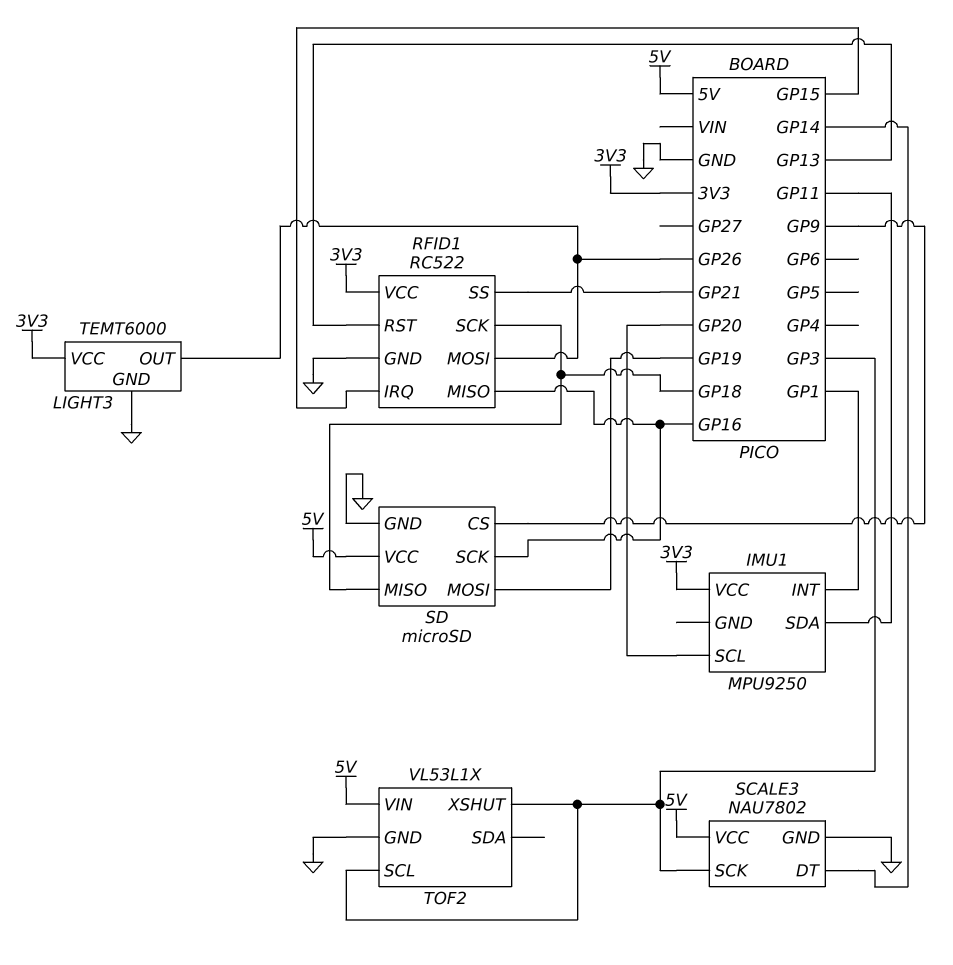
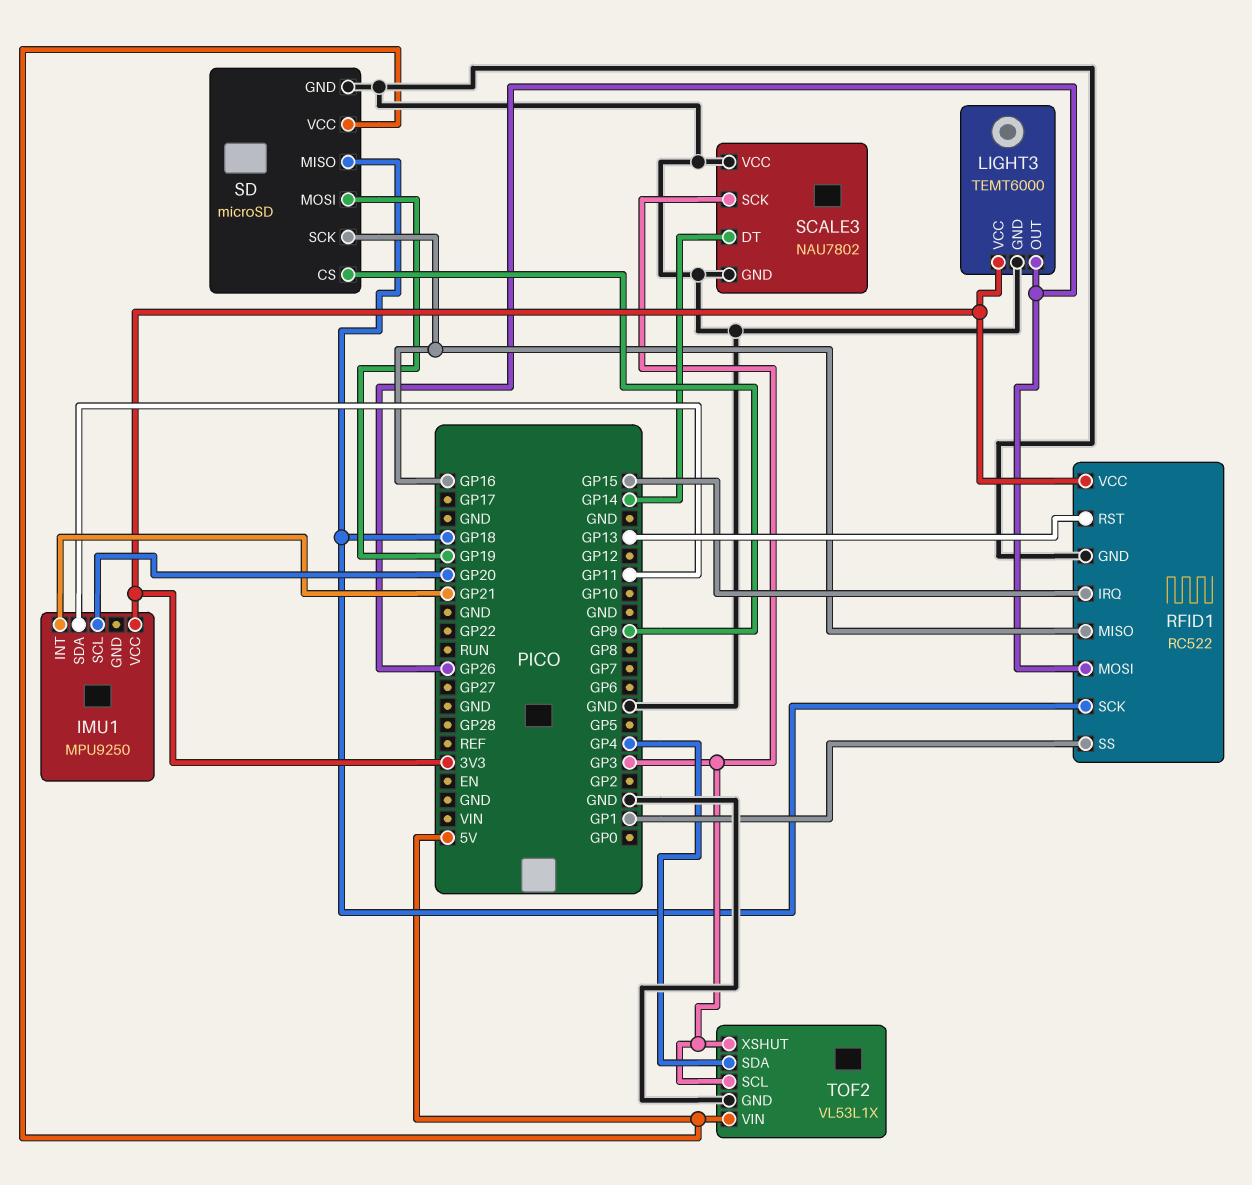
IMU1 pin INT: GP1 -> GP21
RFID1 pin SS: GP21 -> GP1
SCALE3 pin VCC: 5V -> GND
TOF2 pin SDA: none -> GP4

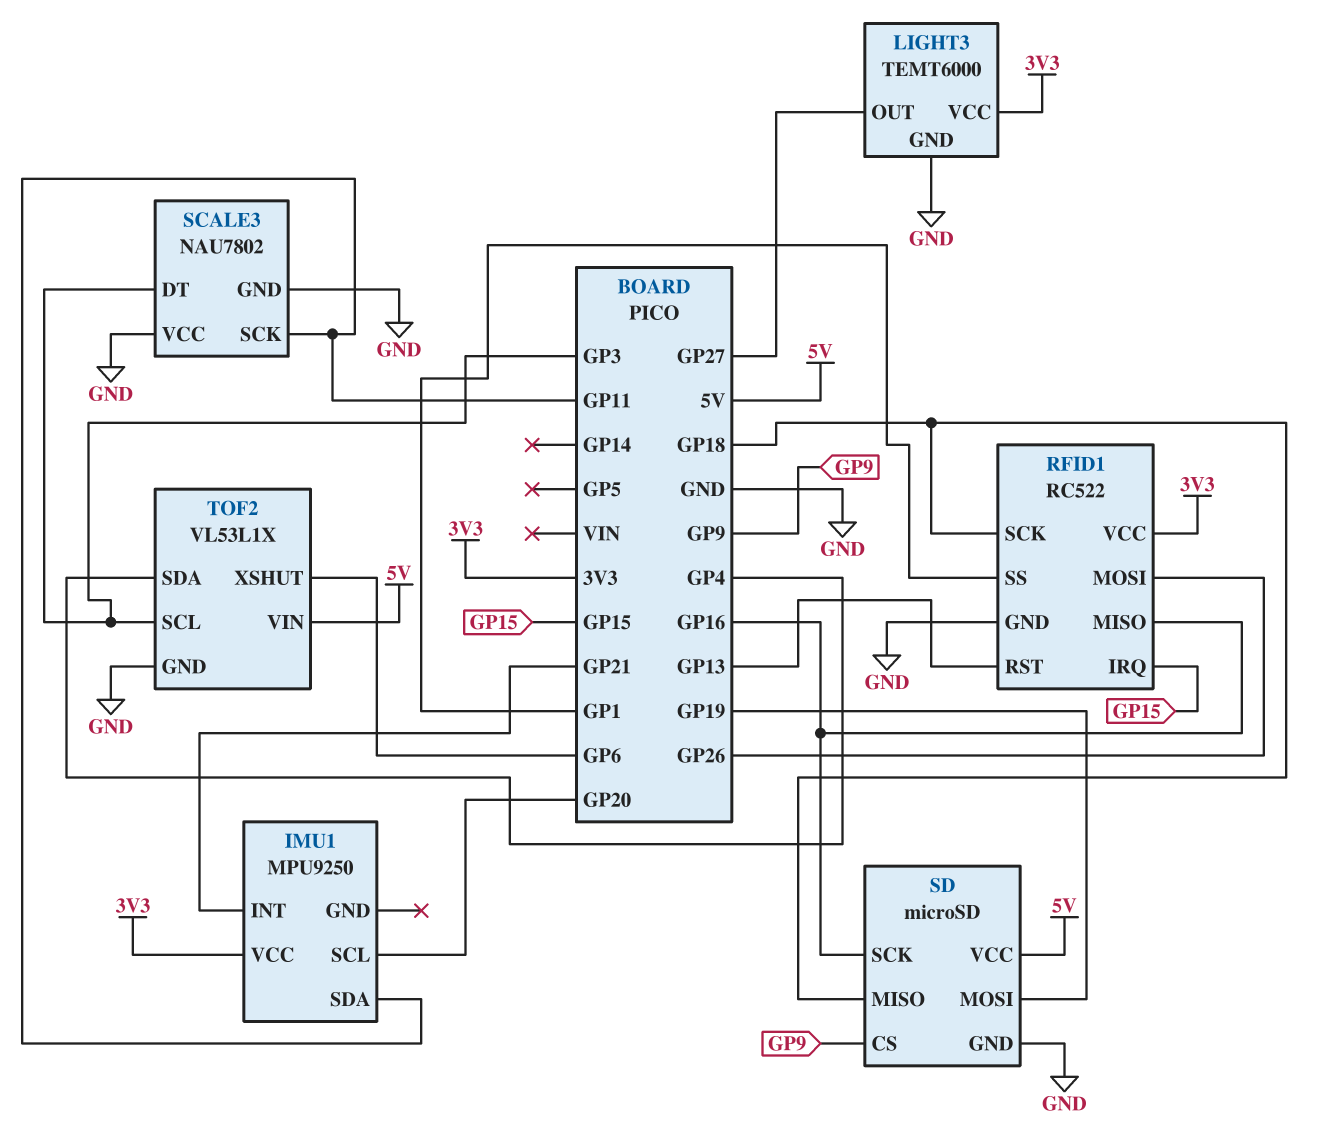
LIGHT3 pin OUT: GP26 -> GP27
SCALE3 pin DT: GP14 -> GP3
SCALE3 pin SCK: GP3 -> GP11
TOF2 pin XSHUT: GP3 -> GP6

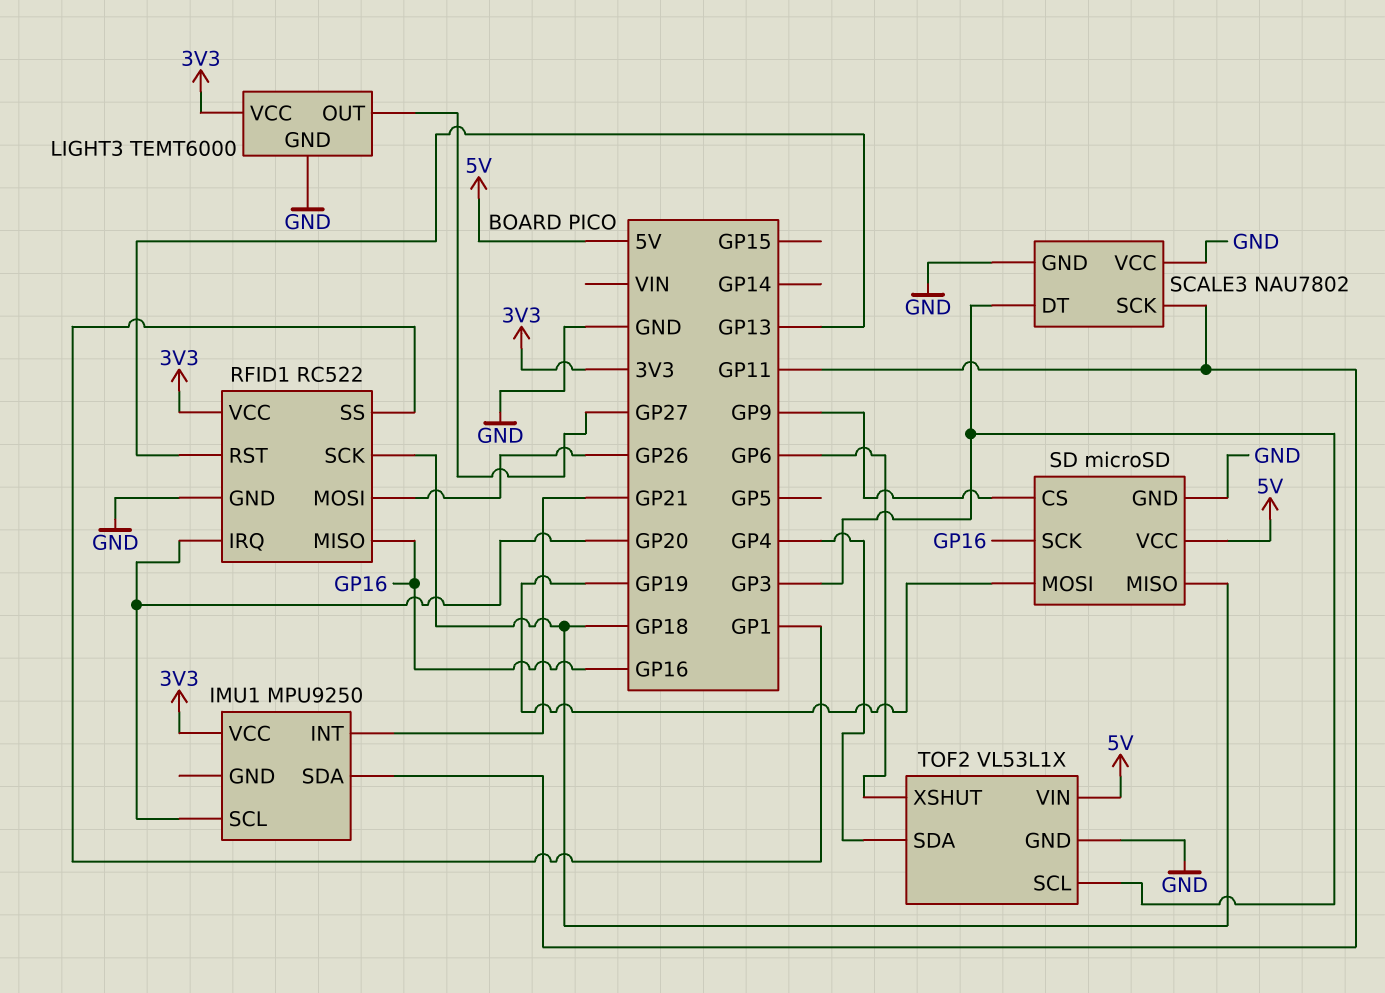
RFID1 pin IRQ: GP15 -> GP20

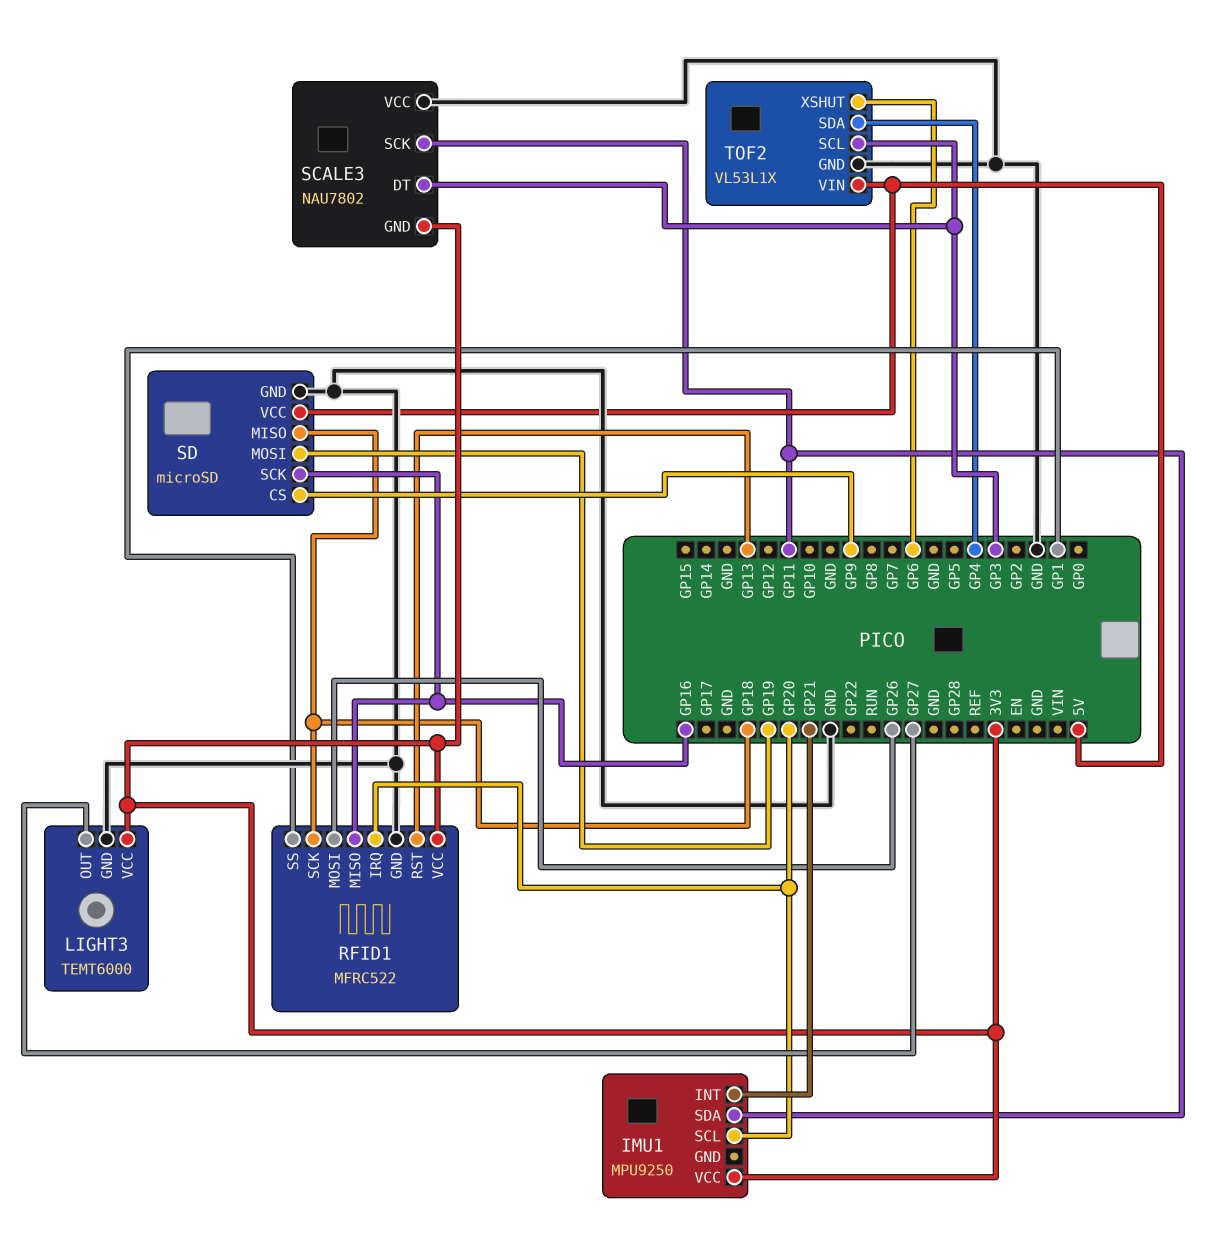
RFID1: RC522 -> MFRC522
SCALE3 pin GND: GND -> 3V3

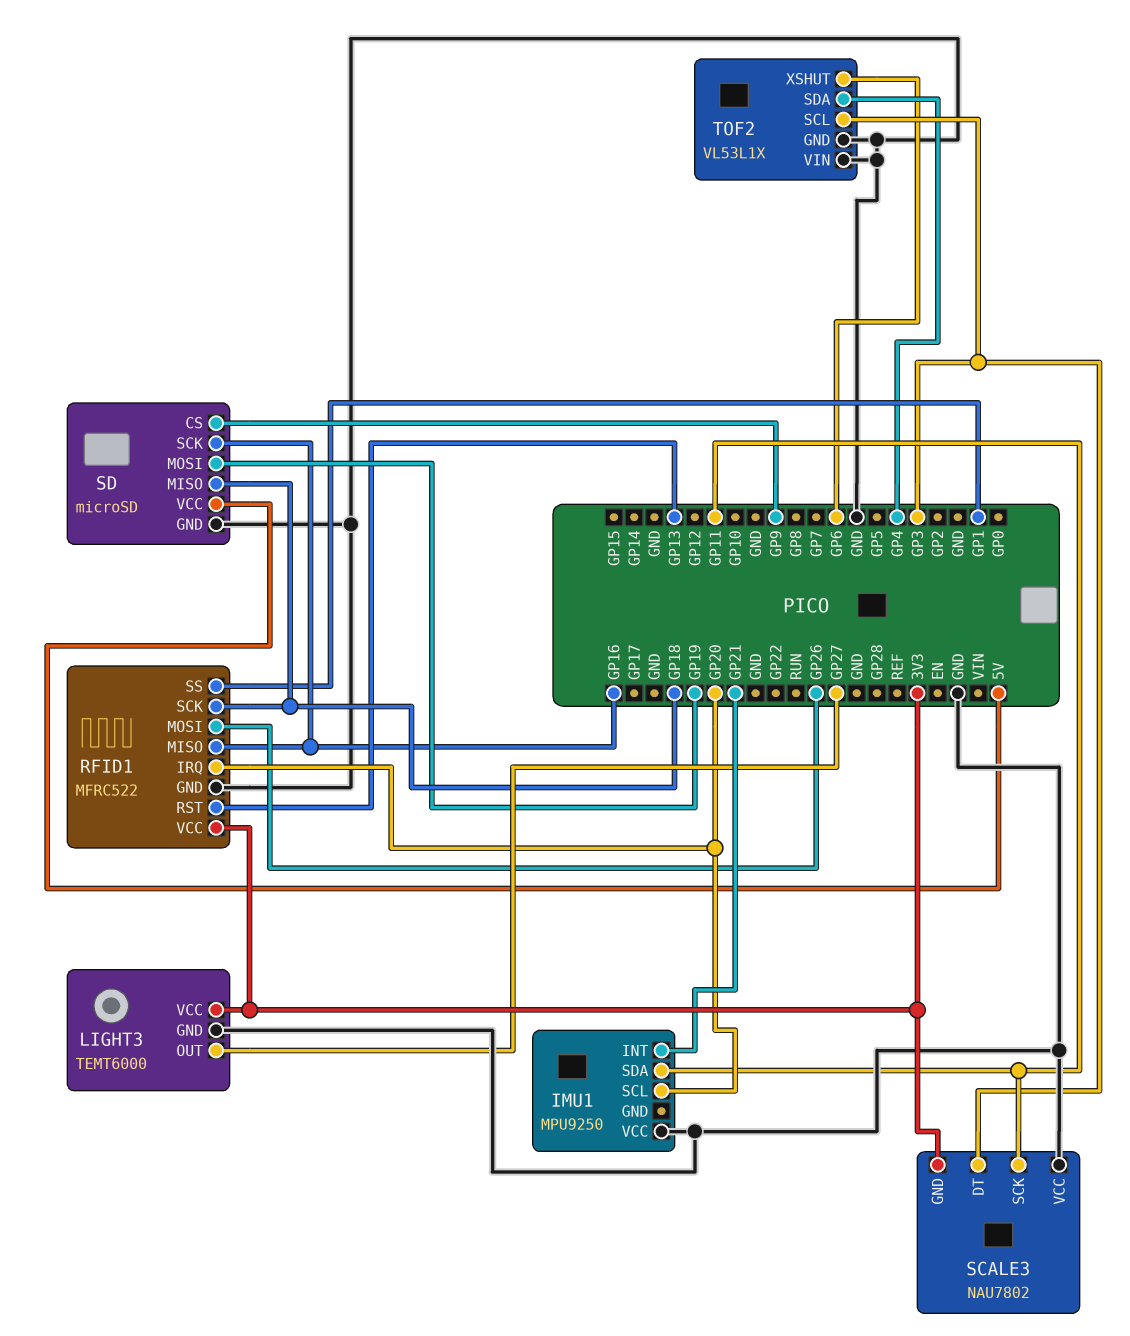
IMU1 pin VCC: 3V3 -> GND
TOF2 pin VIN: 5V -> GND

